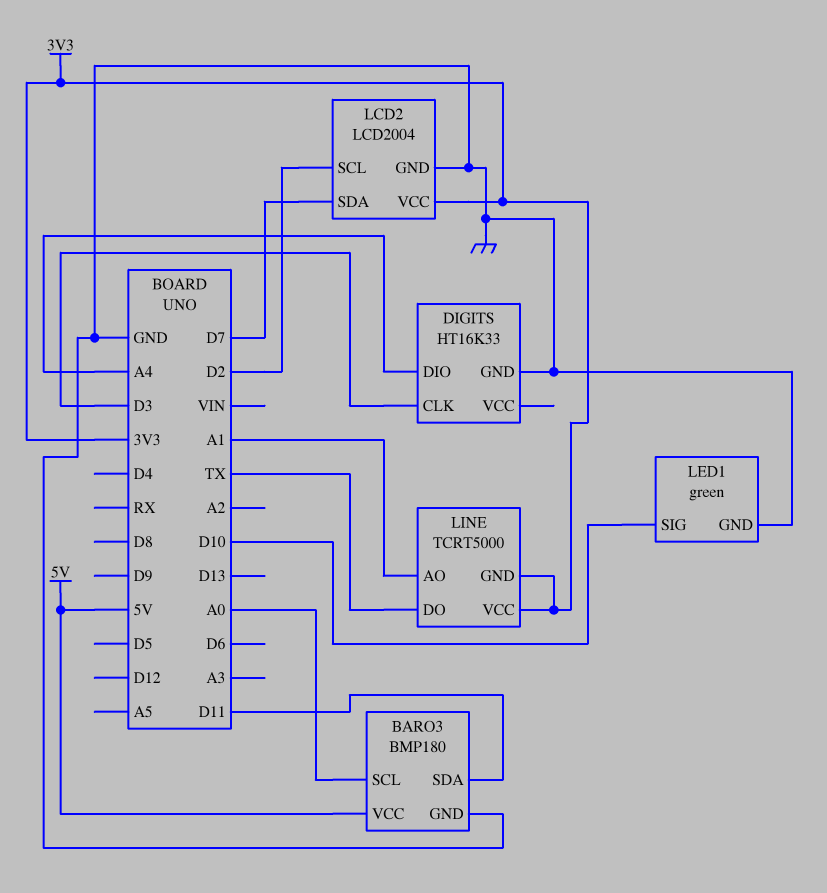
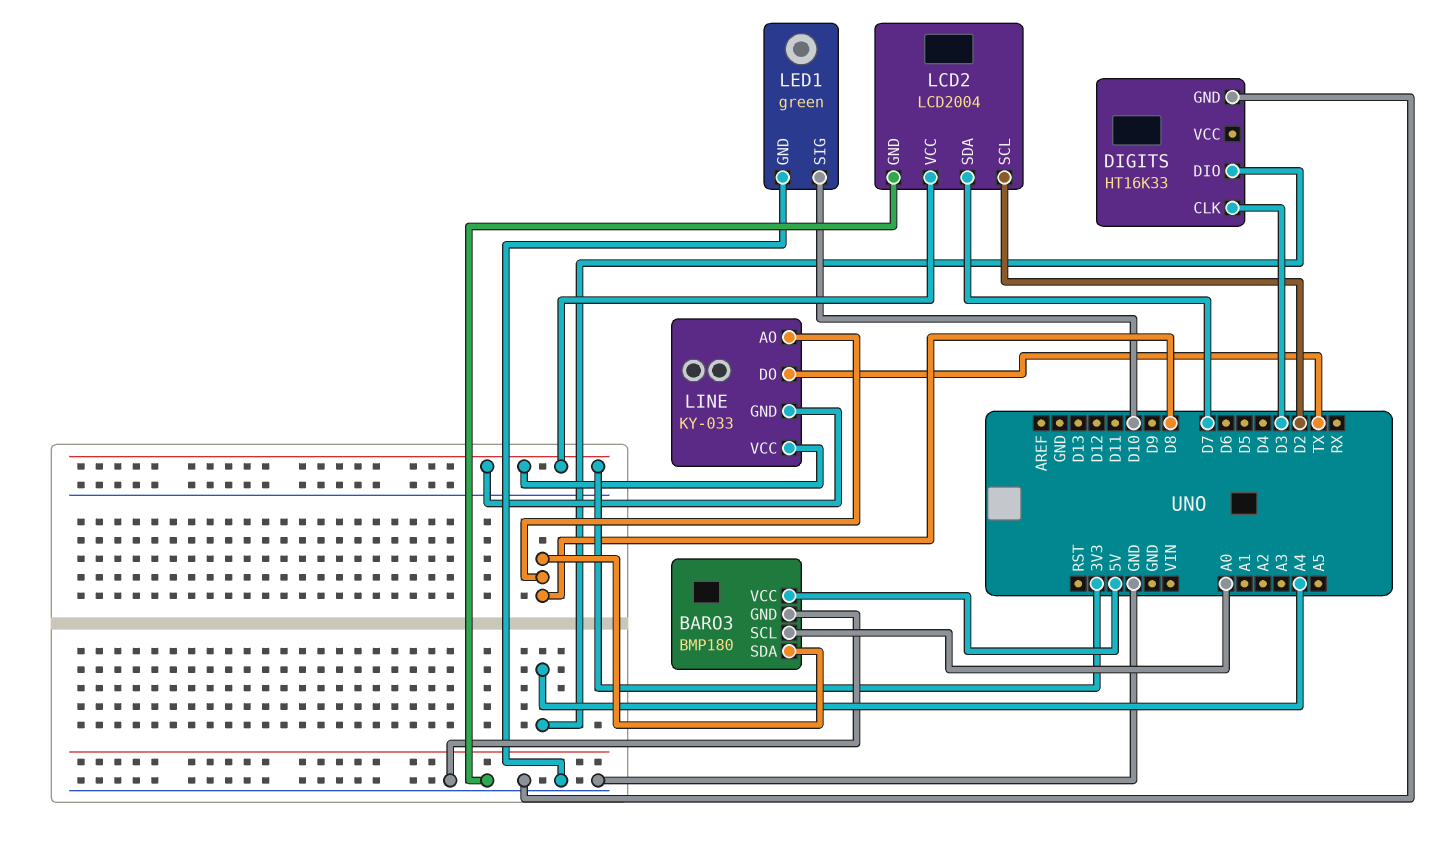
BARO3 pin SDA: D11 -> D8
LINE: TCRT5000 -> KY-033
LINE pin AO: A1 -> D8

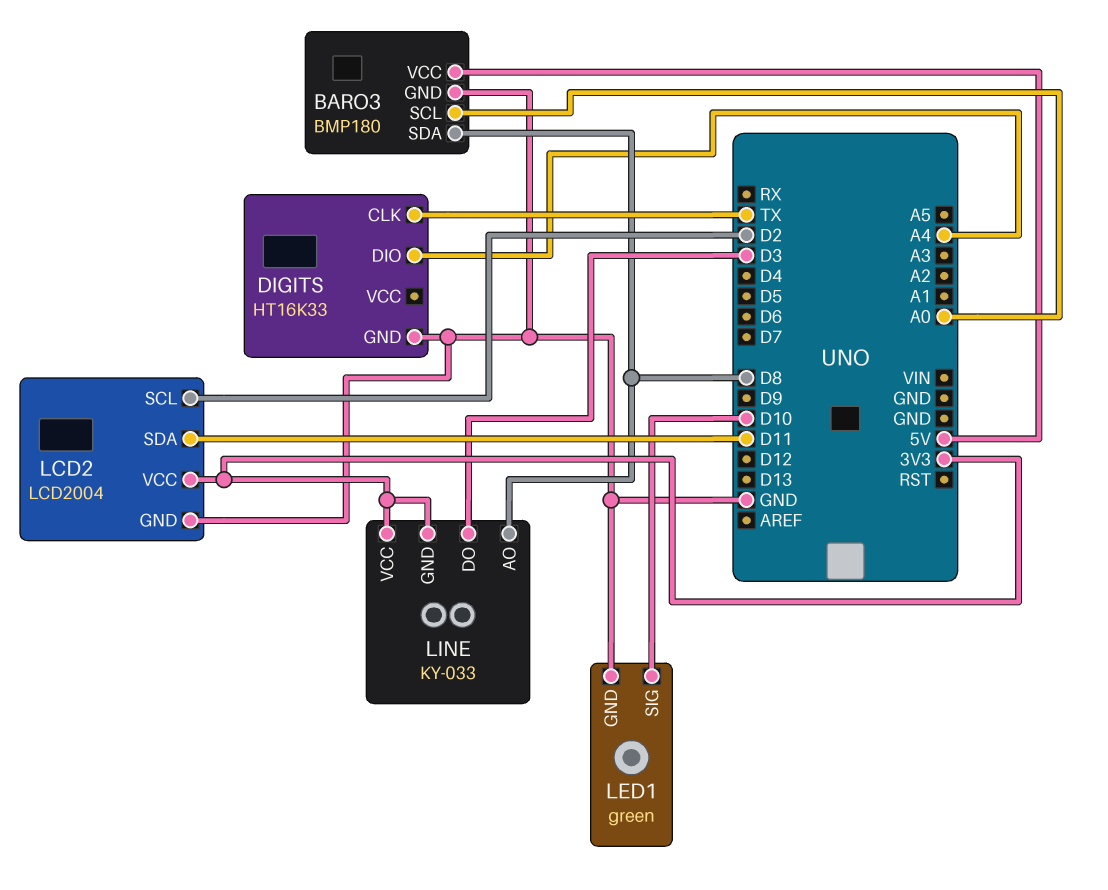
DIGITS pin CLK: D3 -> TX
LCD2 pin SDA: D7 -> D11
LINE pin DO: TX -> D3

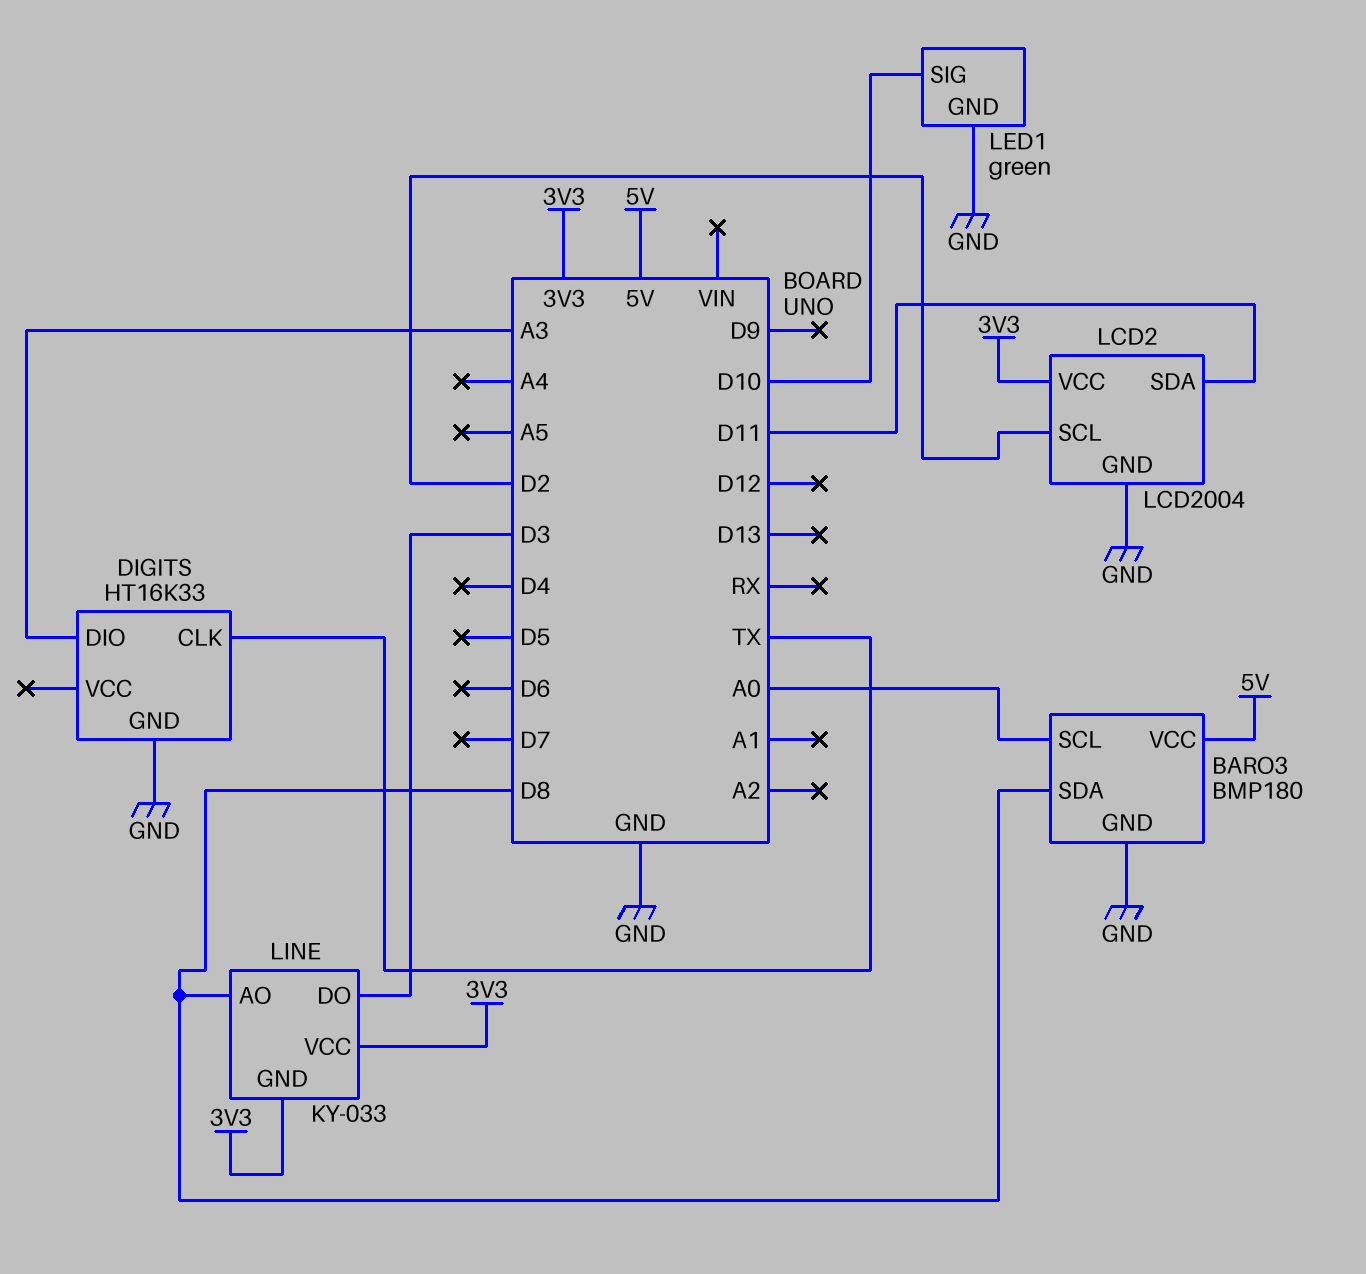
DIGITS pin DIO: A4 -> A3

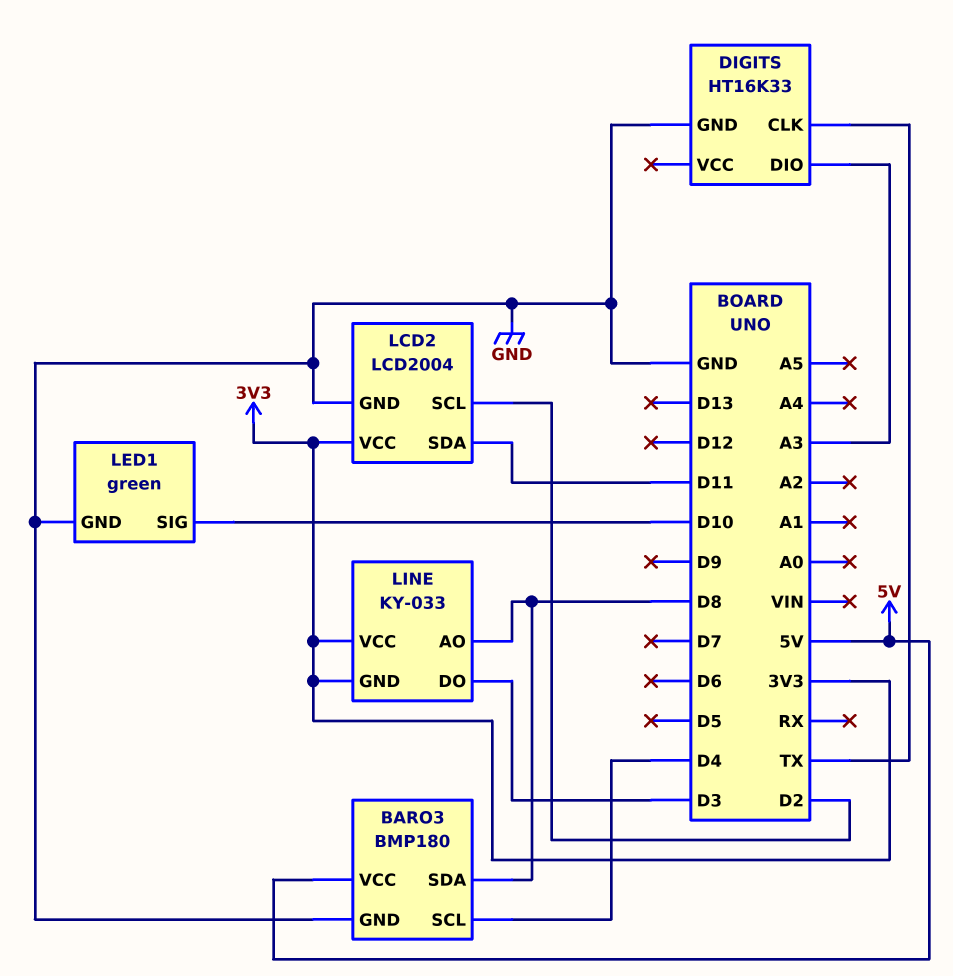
BARO3 pin SCL: A0 -> D4

